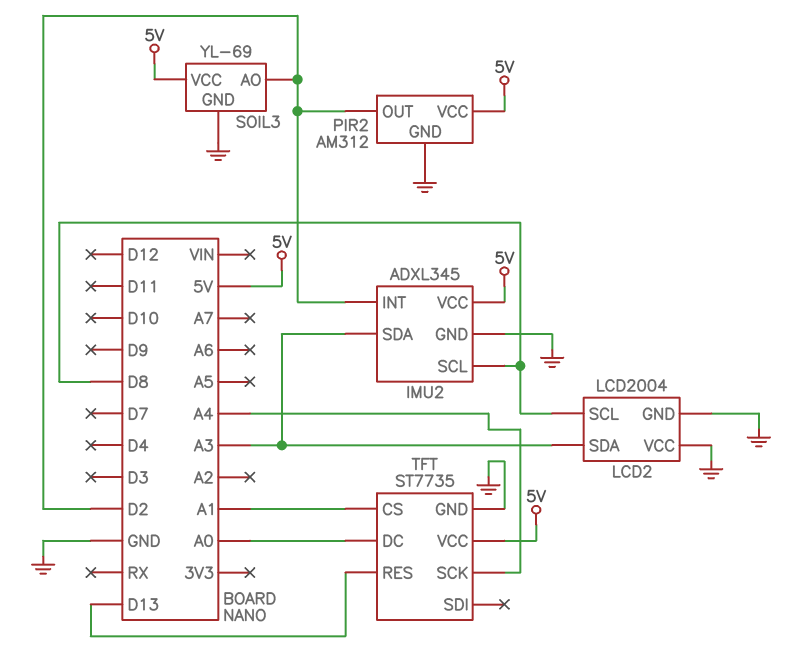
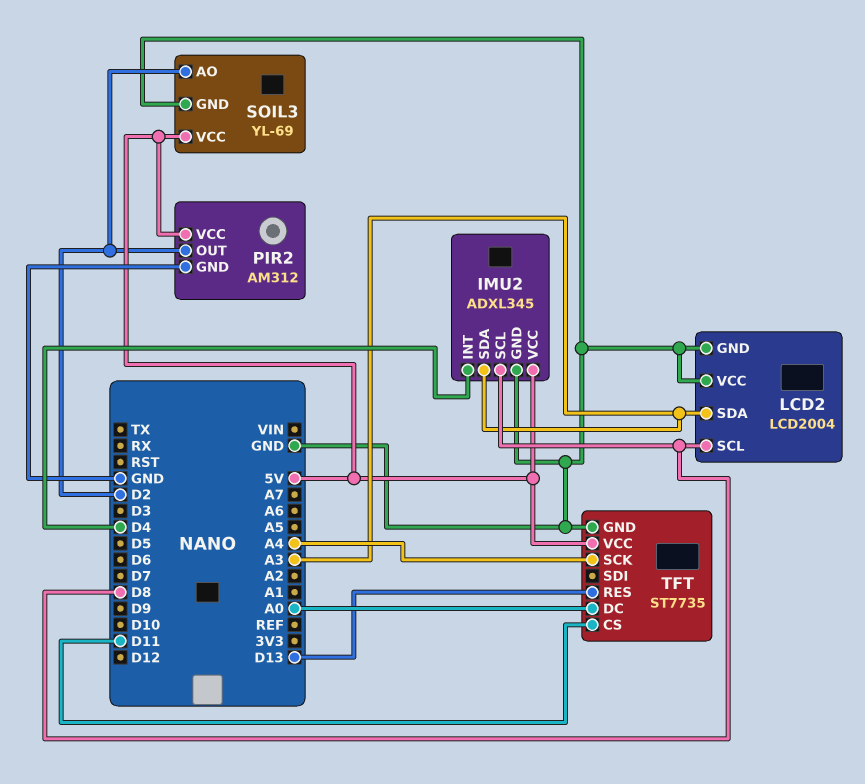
IMU2 pin INT: D2 -> D4
TFT pin CS: A1 -> D11

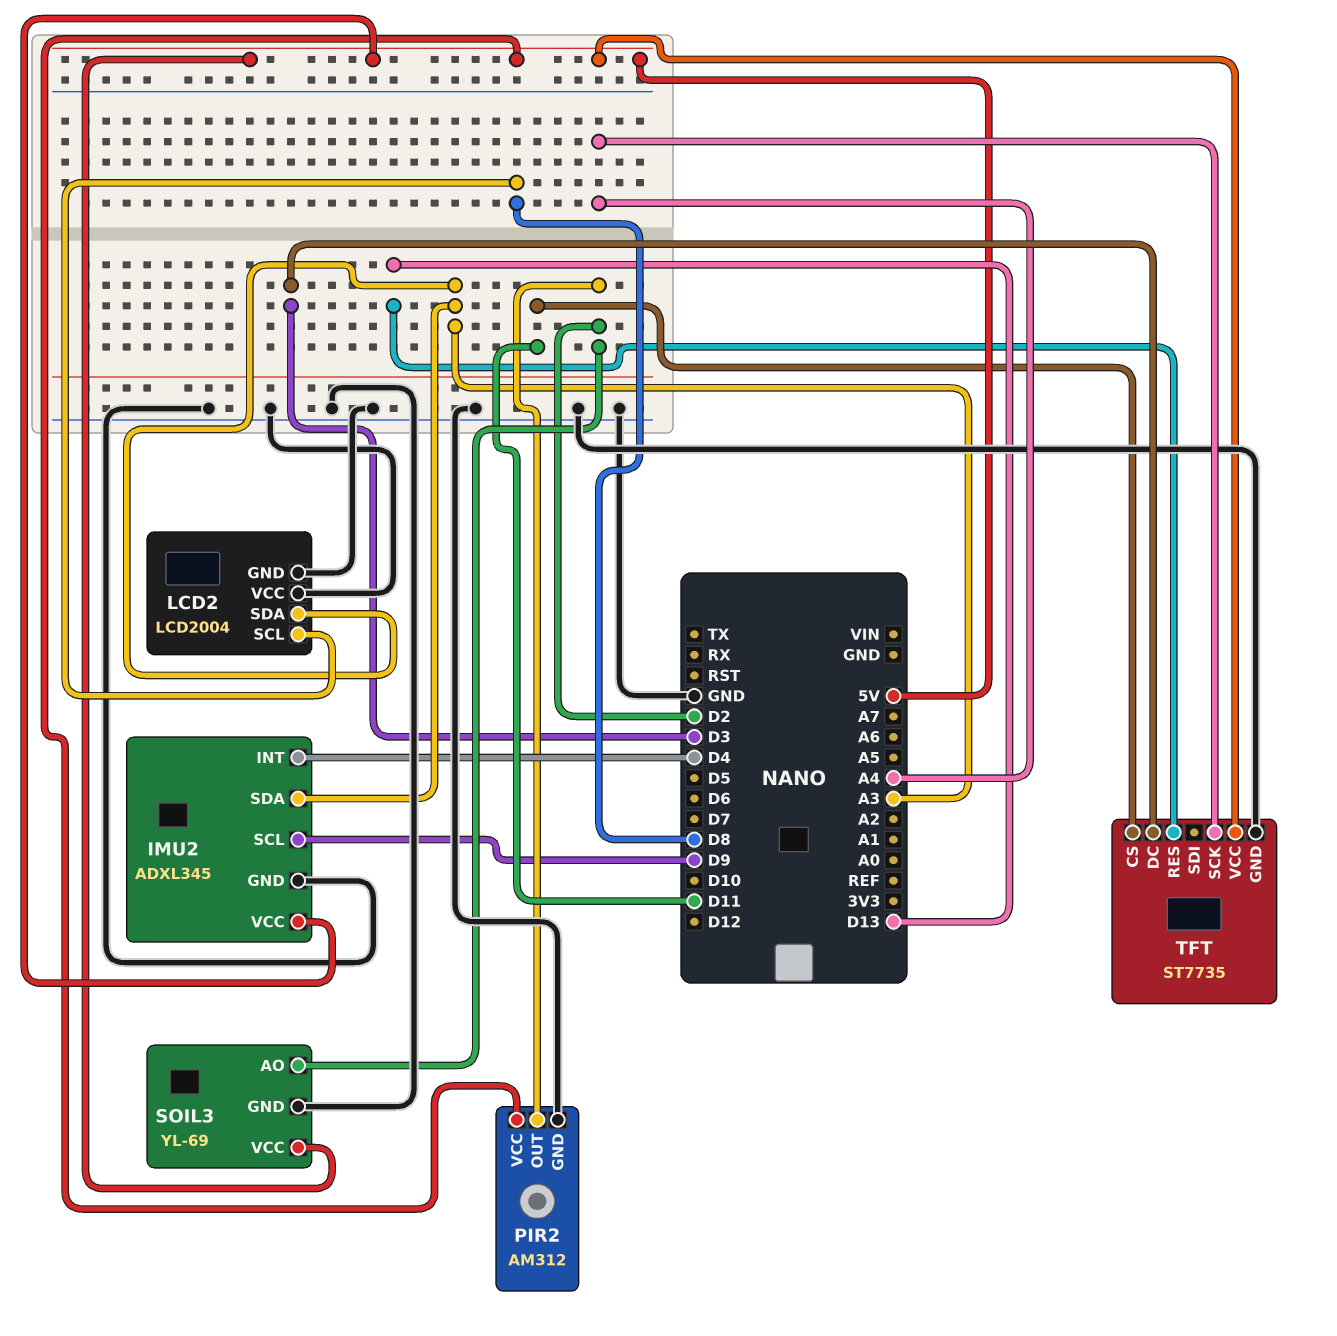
IMU2 pin SCL: D8 -> D9
TFT pin DC: A0 -> D3

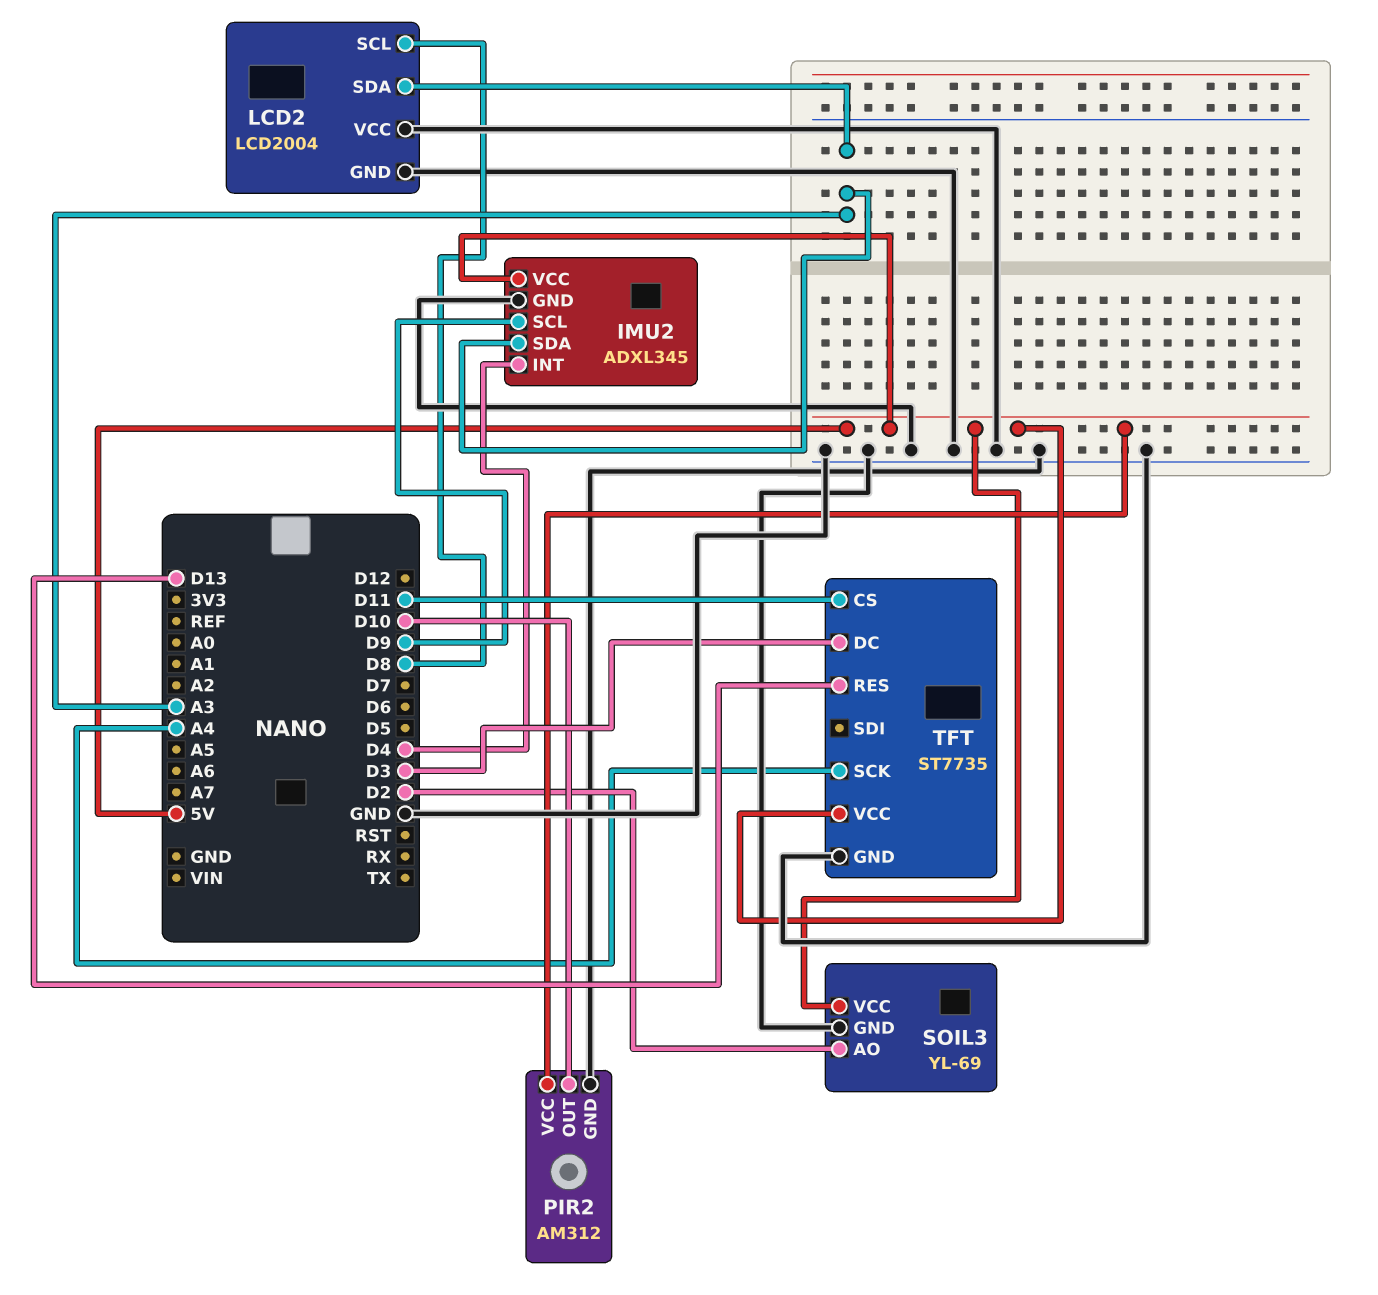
PIR2 pin OUT: D2 -> D10

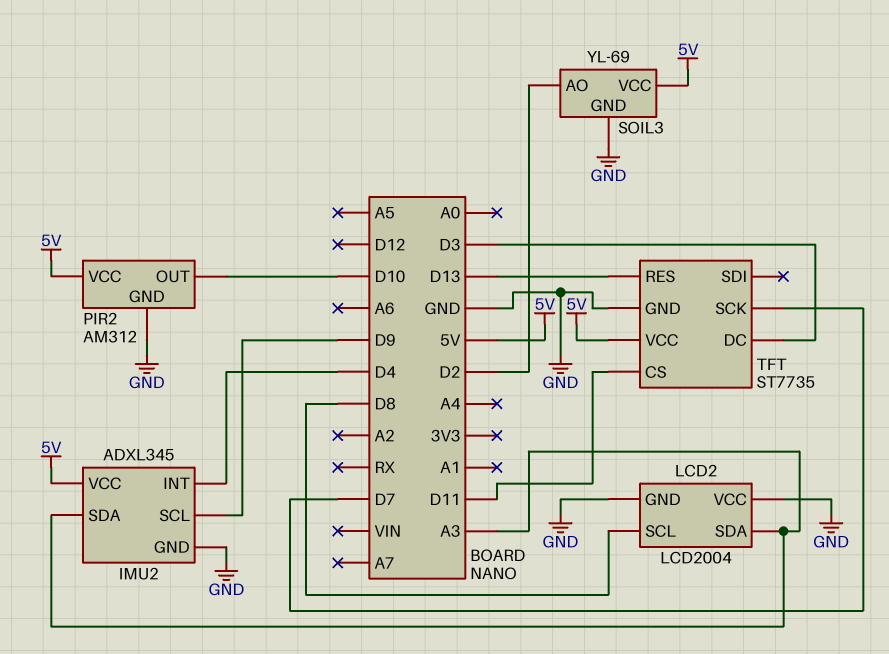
TFT pin SCK: A4 -> D7

